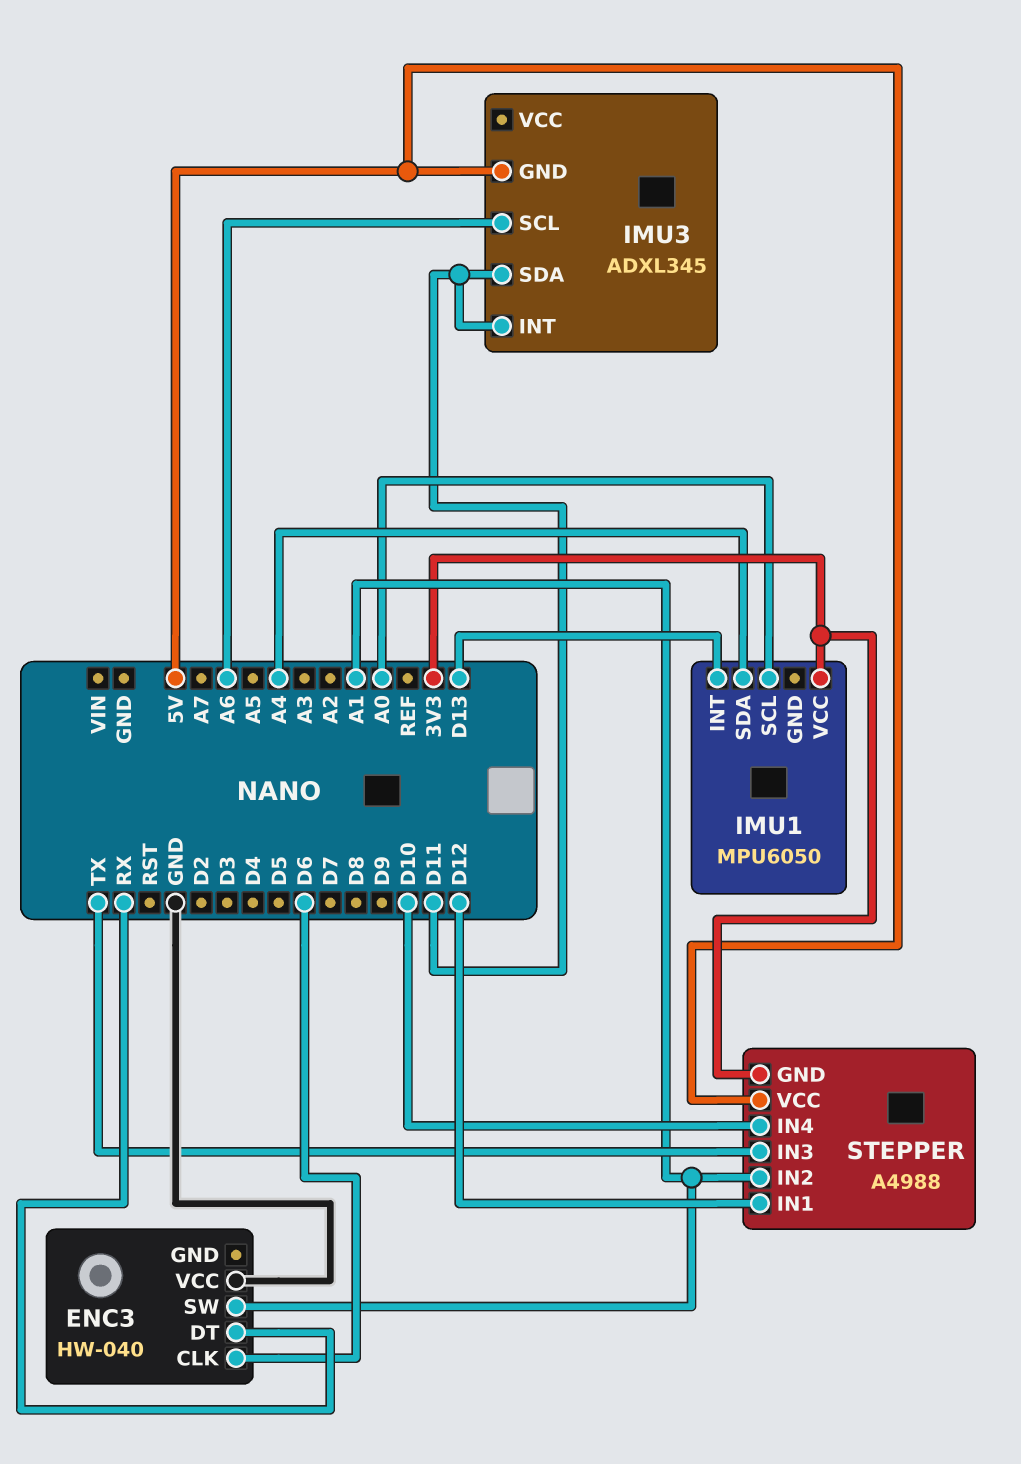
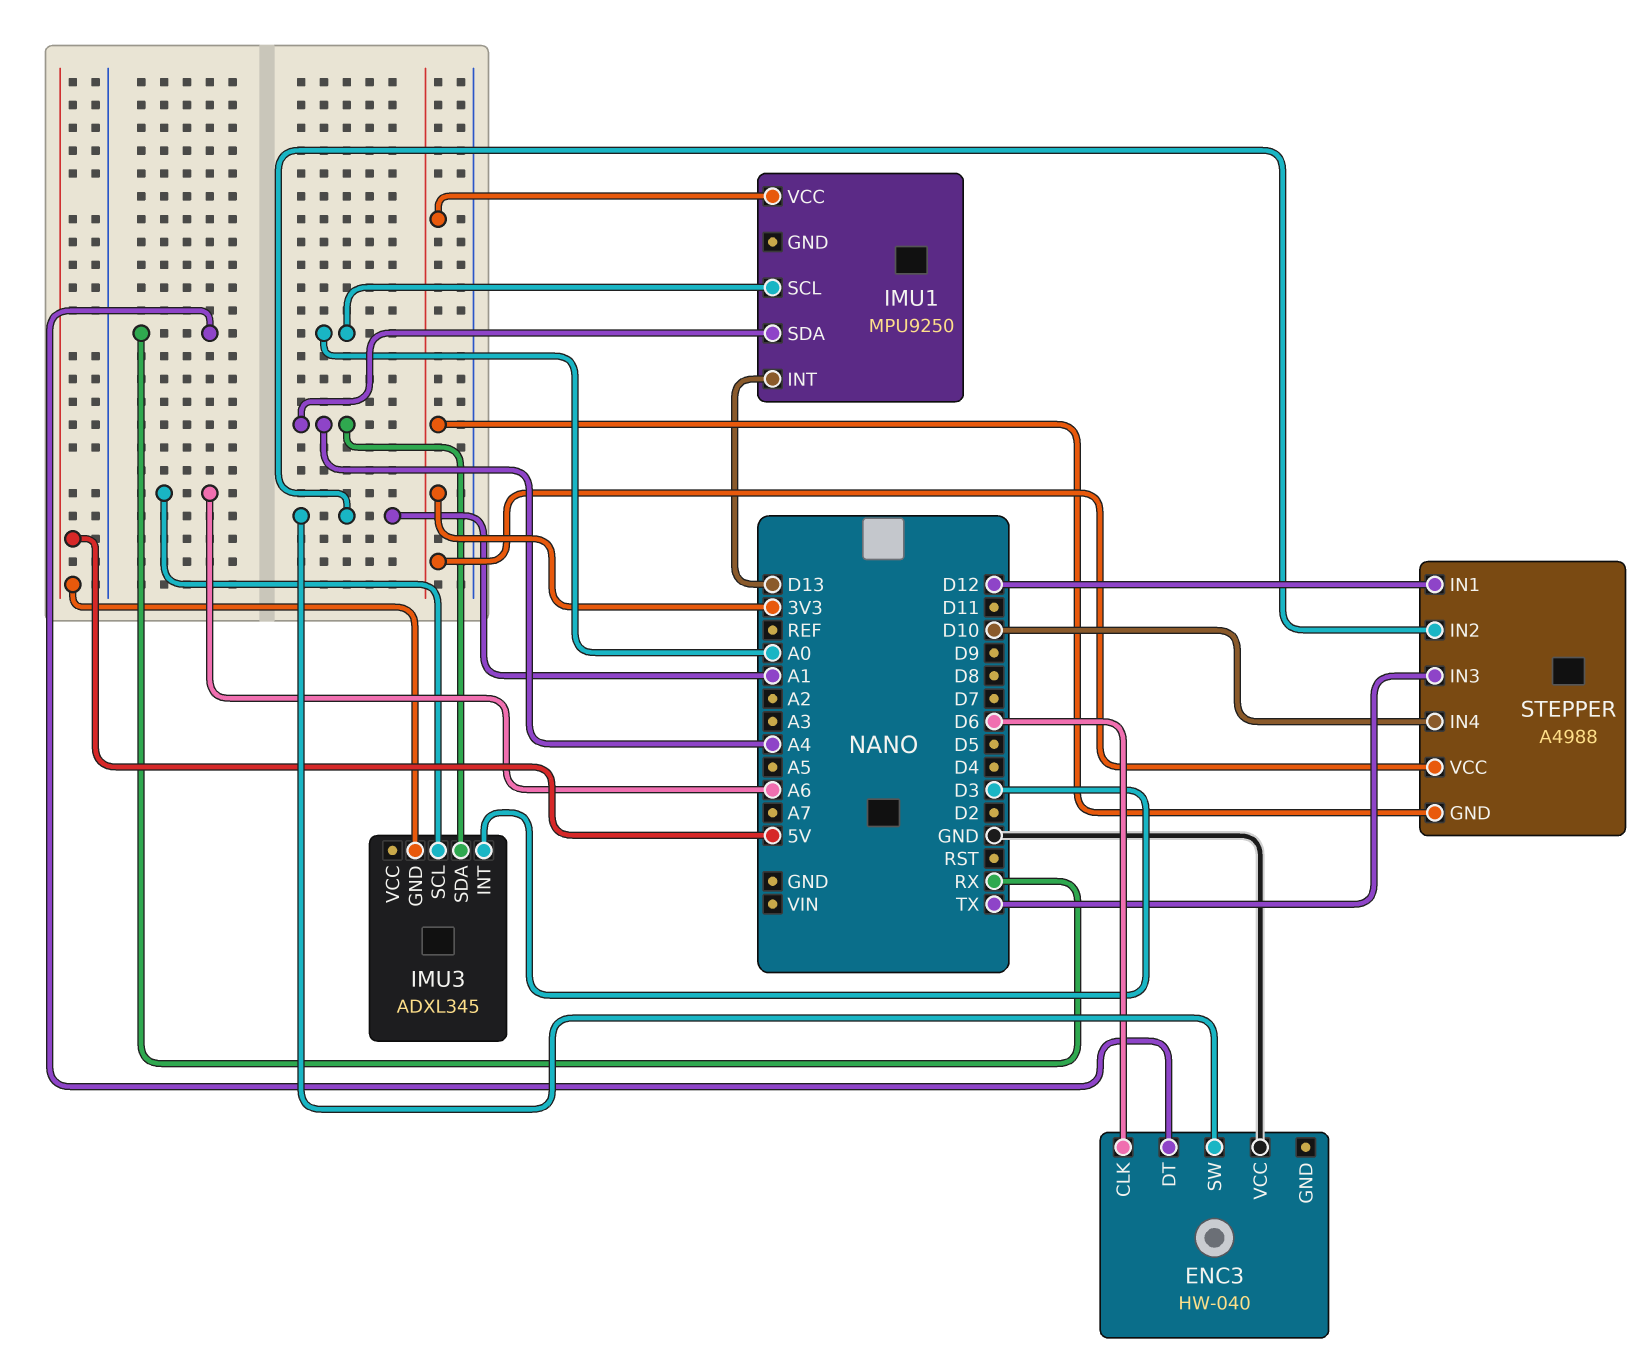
IMU1: MPU6050 -> MPU9250
IMU3 pin INT: D11 -> D3
IMU3 pin SDA: D11 -> A4
STEPPER pin VCC: 5V -> 3V3

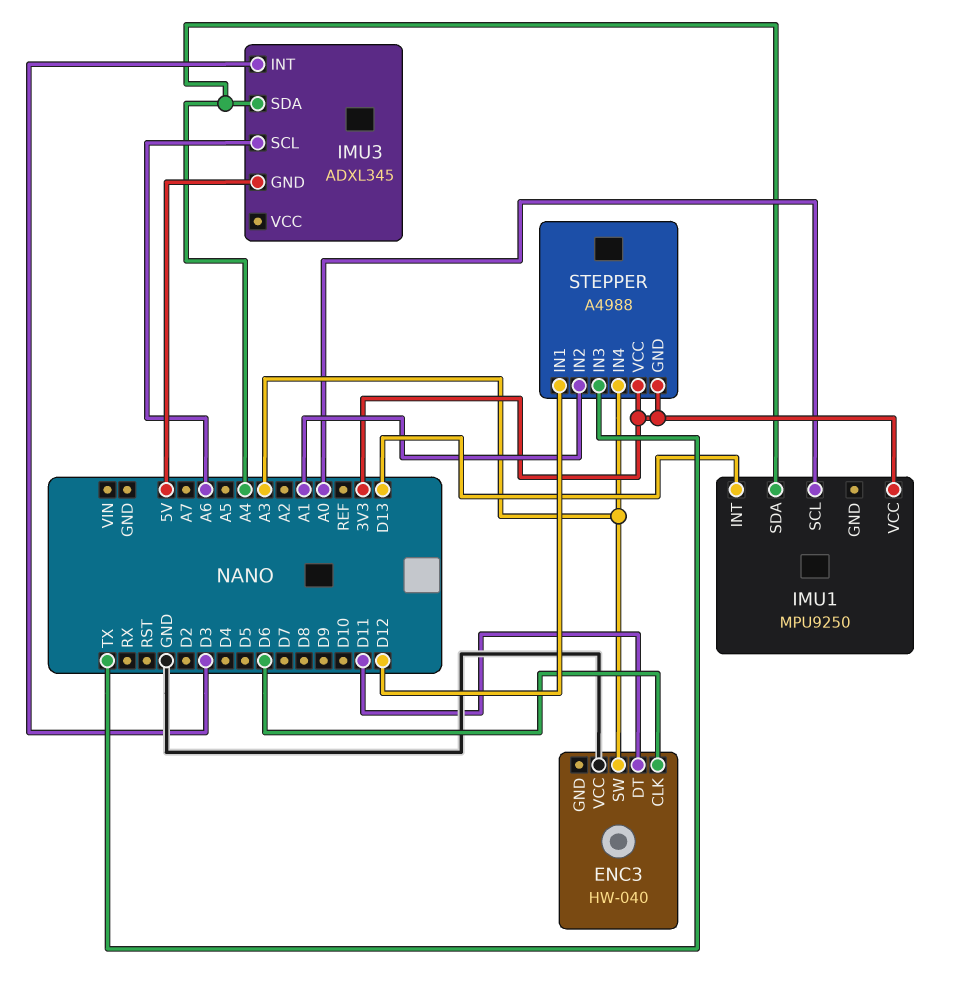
ENC3 pin DT: RX -> D11
ENC3 pin SW: A1 -> A3
STEPPER pin IN4: D10 -> A3

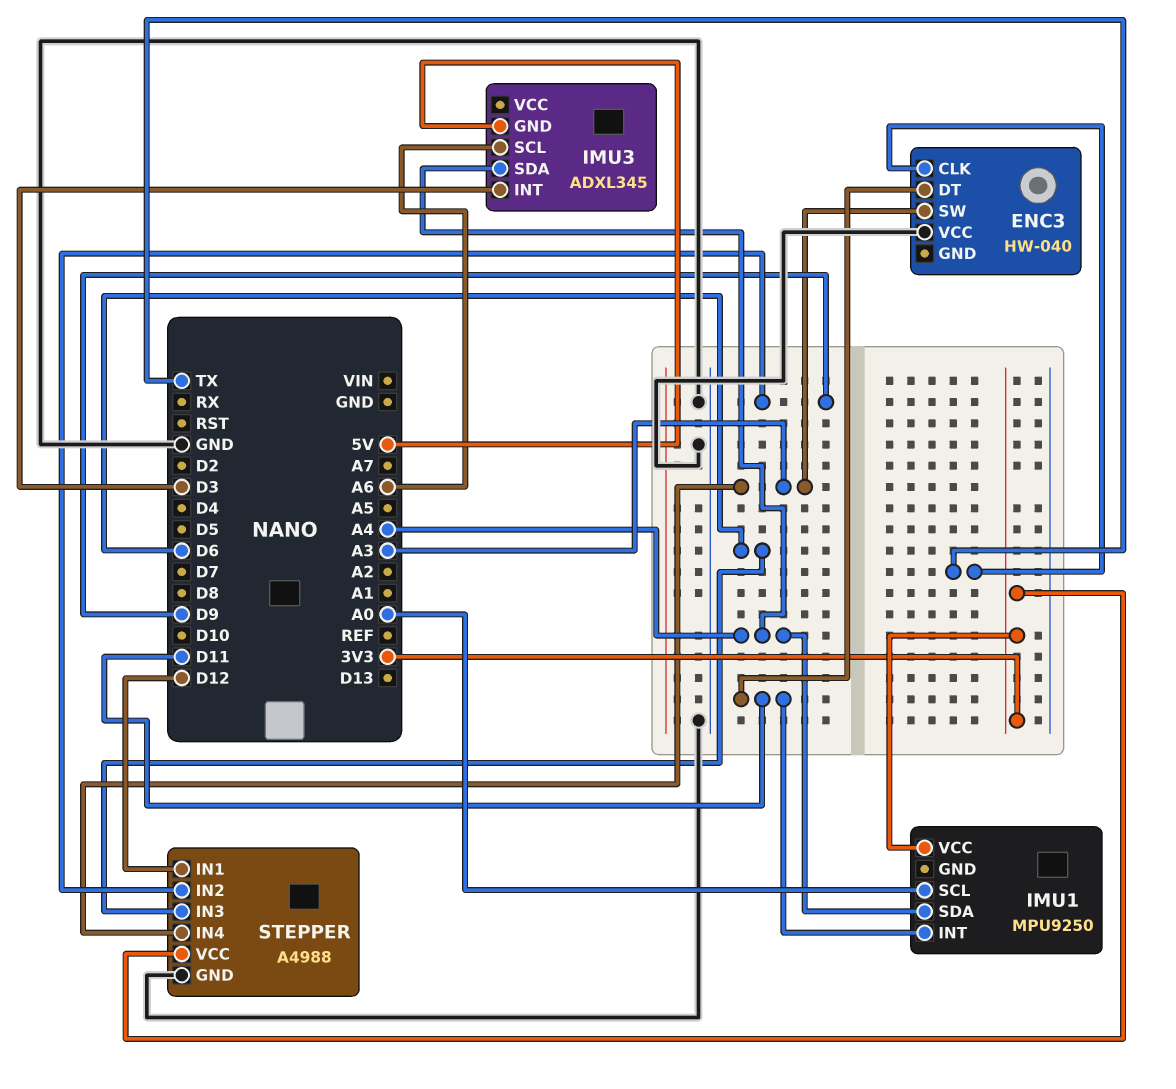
ENC3 pin CLK: D6 -> TX
IMU1 pin INT: D13 -> D11
STEPPER pin GND: 3V3 -> GND
STEPPER pin IN2: A1 -> D9
STEPPER pin IN3: TX -> D6

